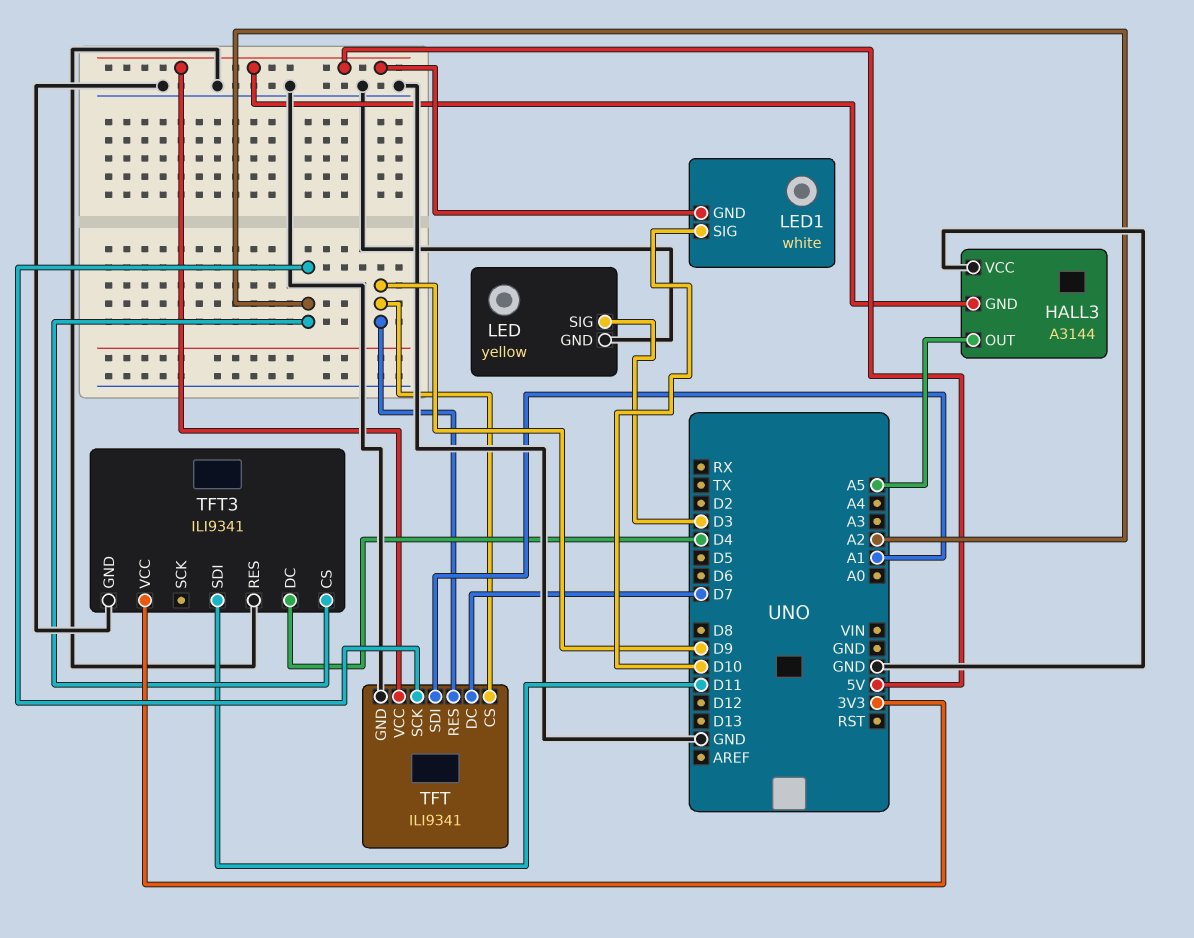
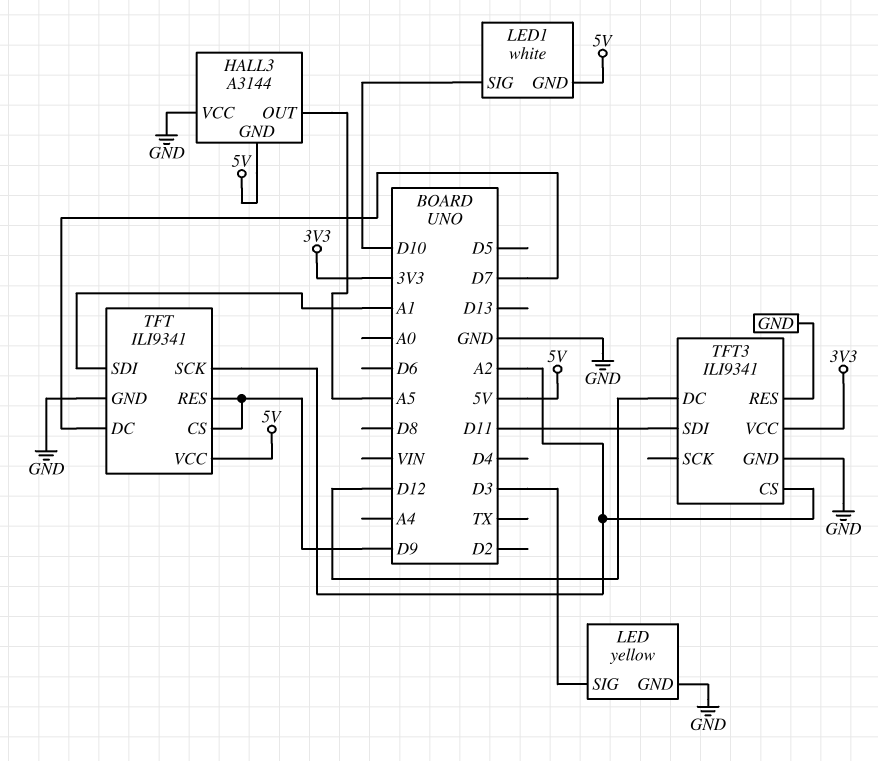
TFT3 pin DC: D4 -> D12

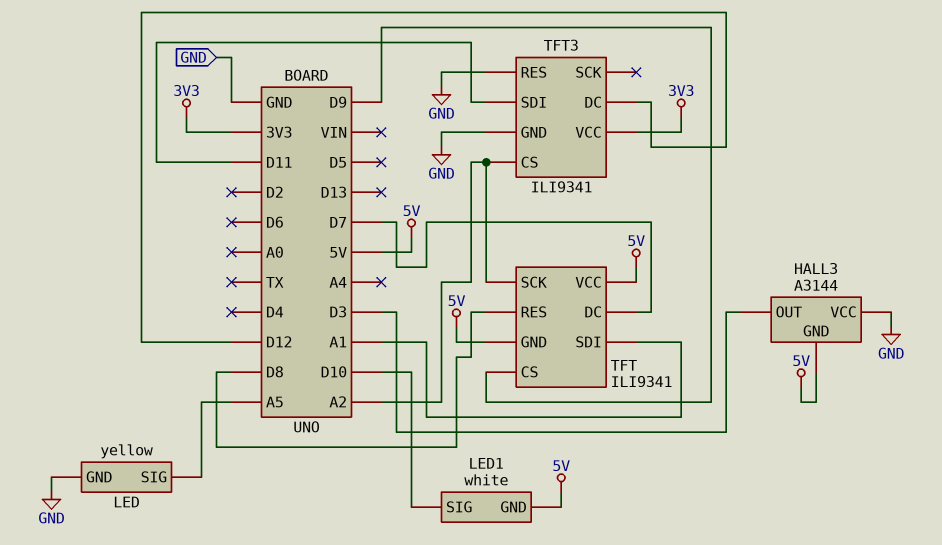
HALL3 pin OUT: A5 -> D3
LED pin SIG: D3 -> A5
TFT pin GND: GND -> 5V
TFT pin RES: D9 -> D8

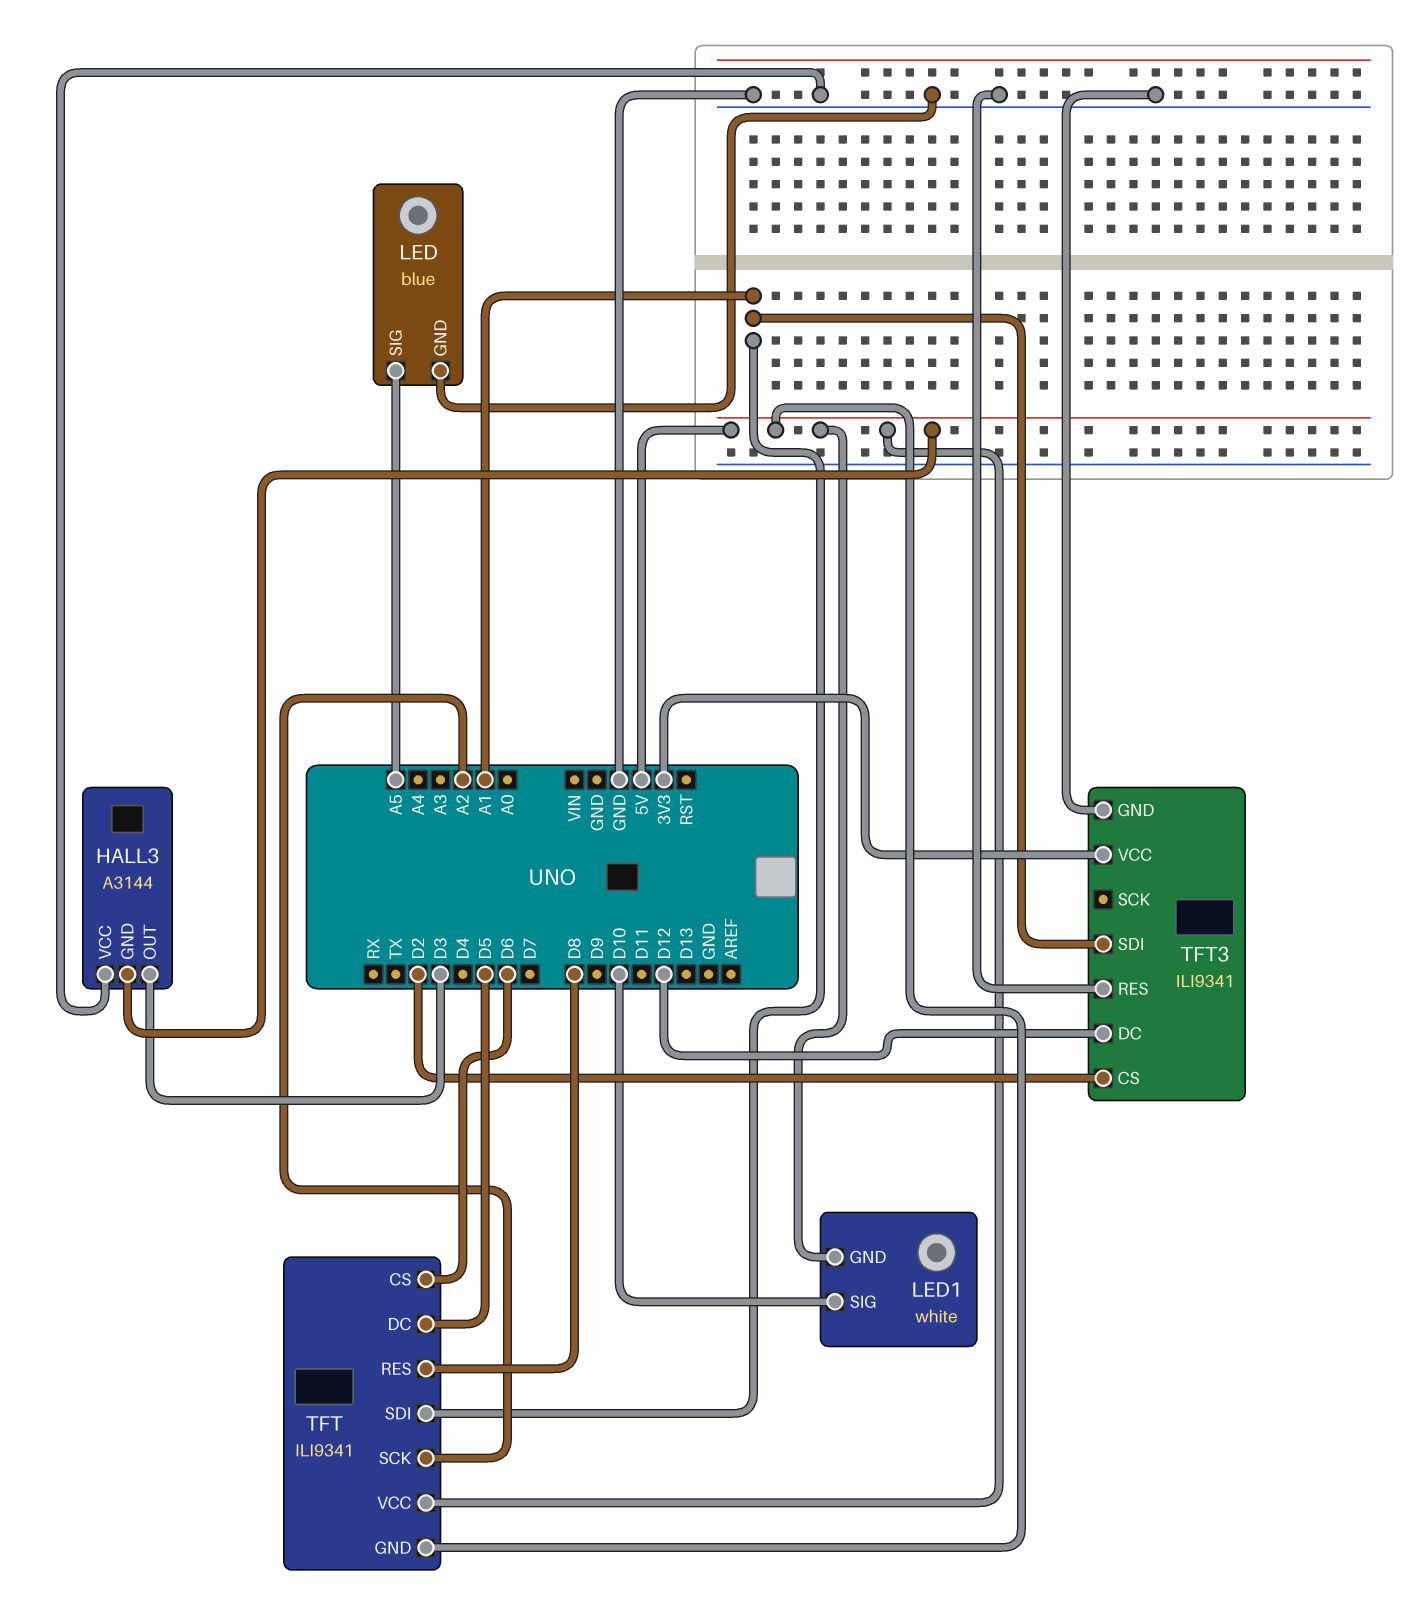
LED: yellow -> blue
TFT pin CS: D9 -> D6
TFT pin DC: D7 -> D5
TFT3 pin CS: A2 -> D2
TFT3 pin SDI: D11 -> A1

